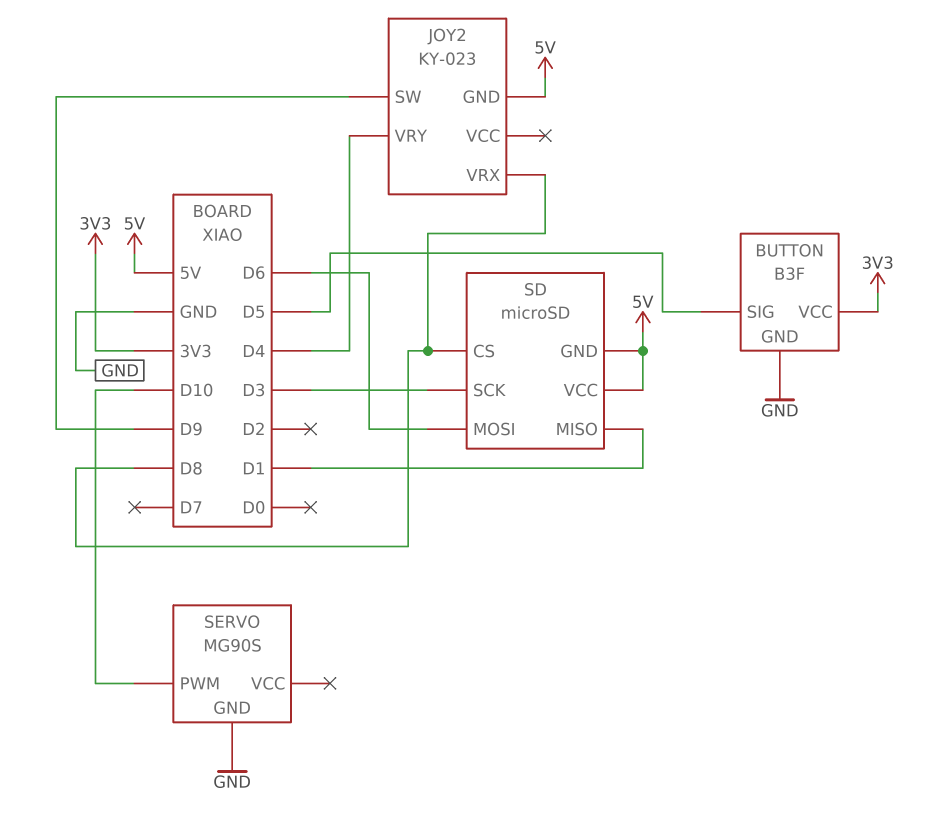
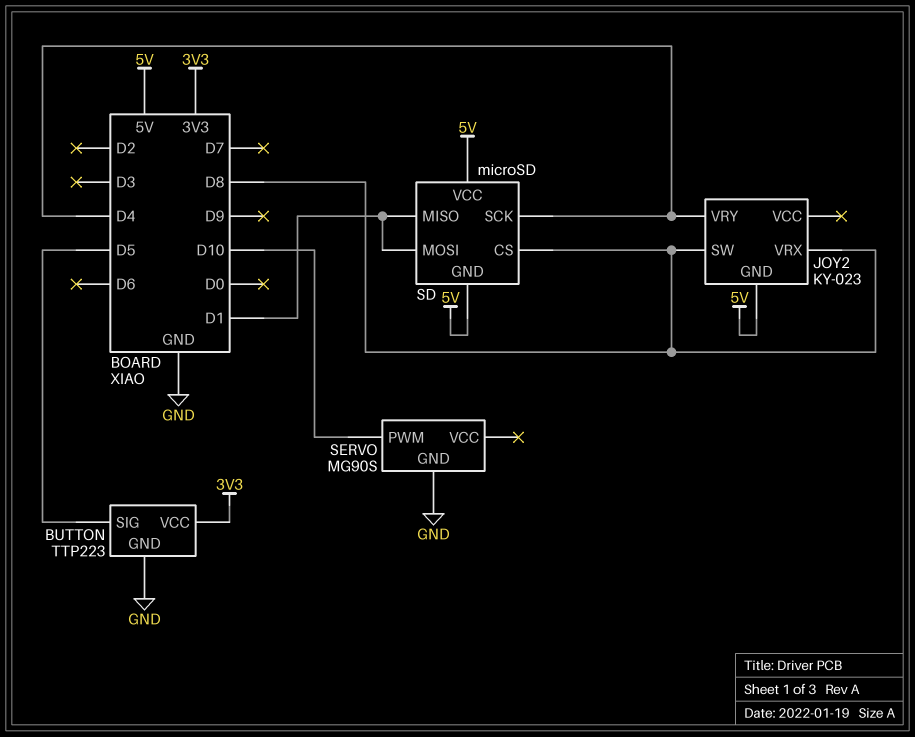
BUTTON: B3F -> TTP223
JOY2 pin SW: D9 -> D8
SD pin MOSI: D6 -> D1
SD pin SCK: D3 -> D4

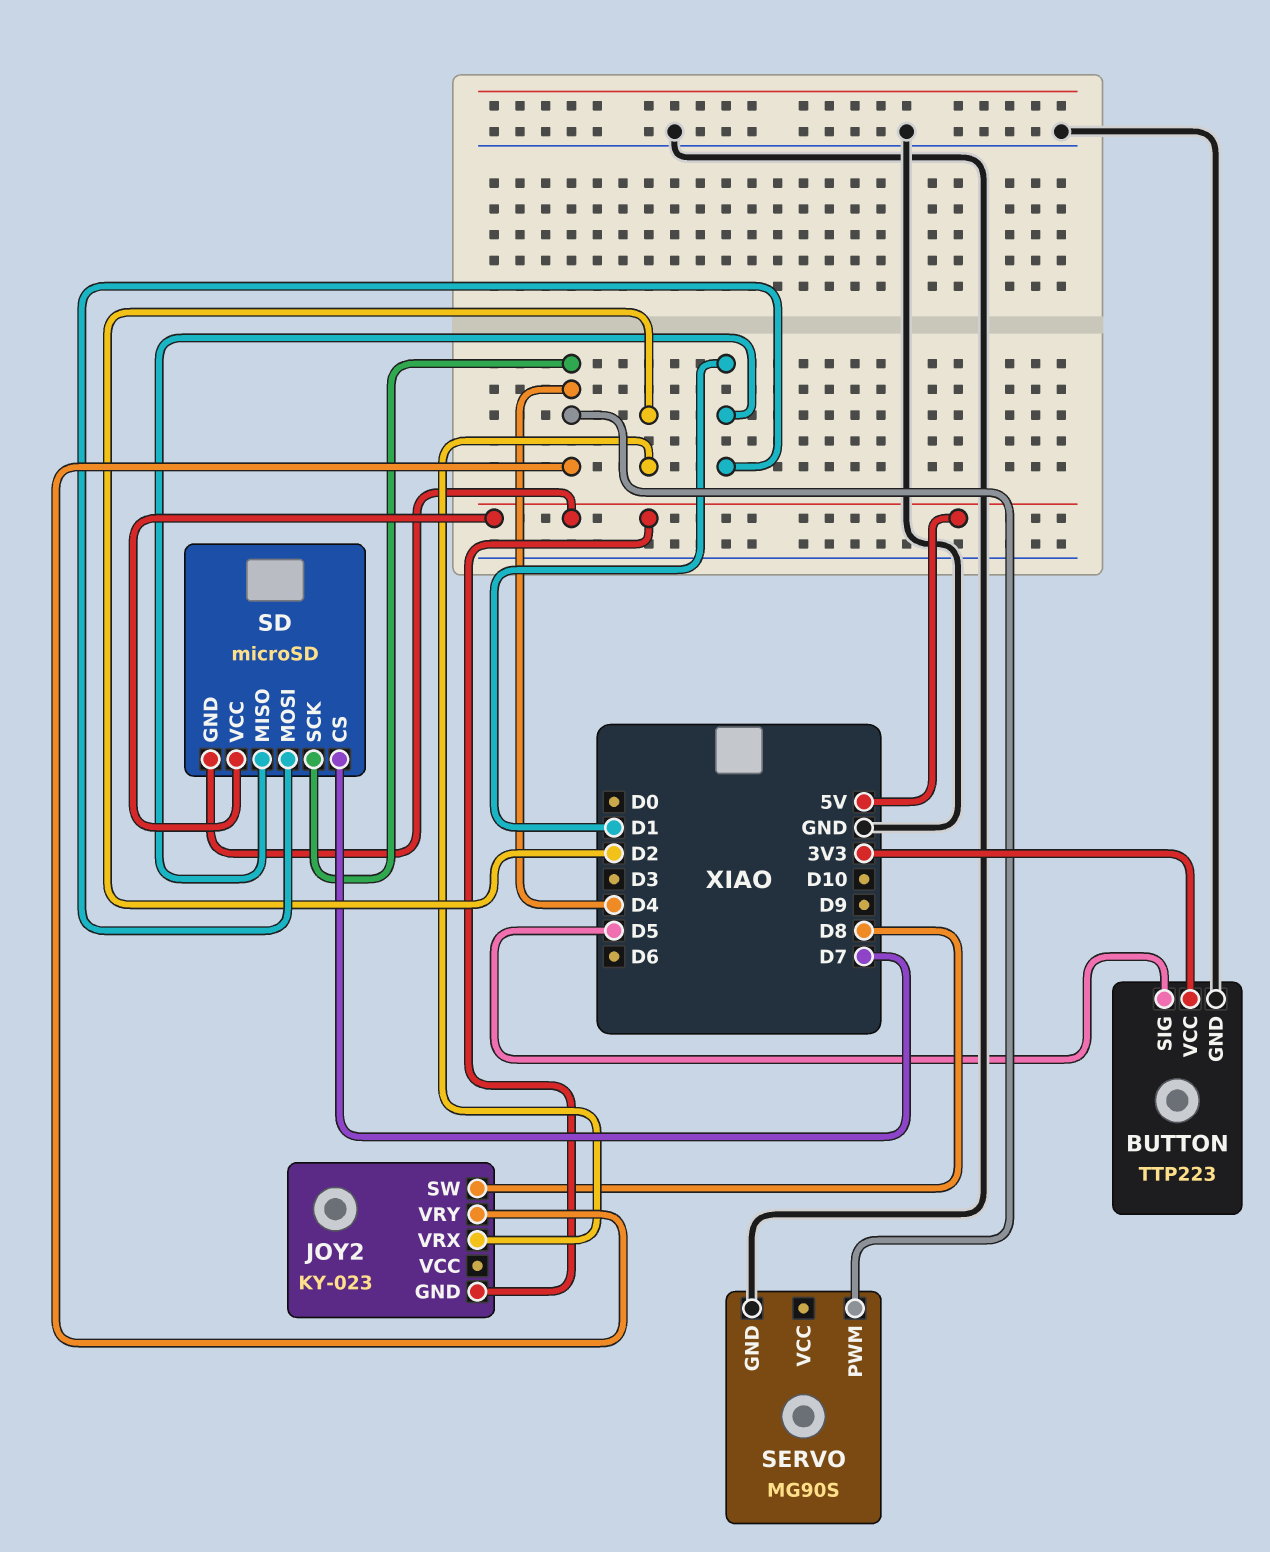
JOY2 pin VRX: D8 -> D2
SD pin CS: D8 -> D7
SERVO pin PWM: D10 -> D4

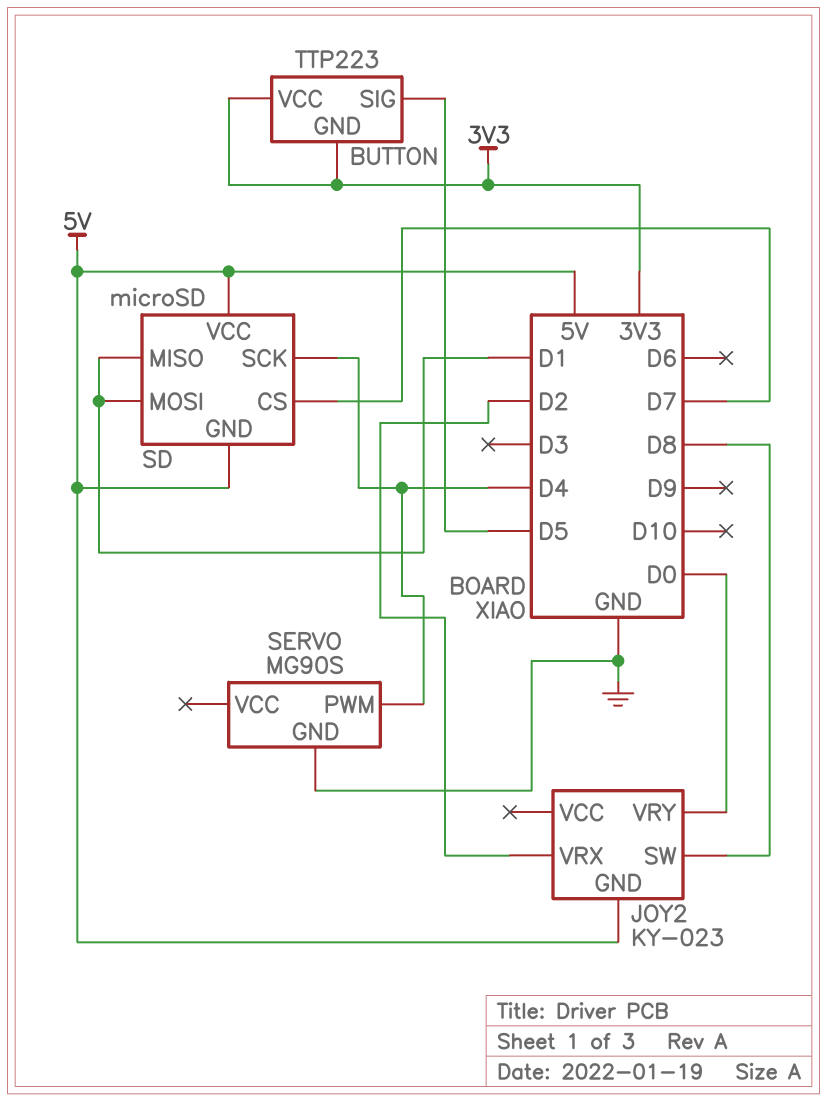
BUTTON pin GND: GND -> 3V3
JOY2 pin VRY: D4 -> D0

